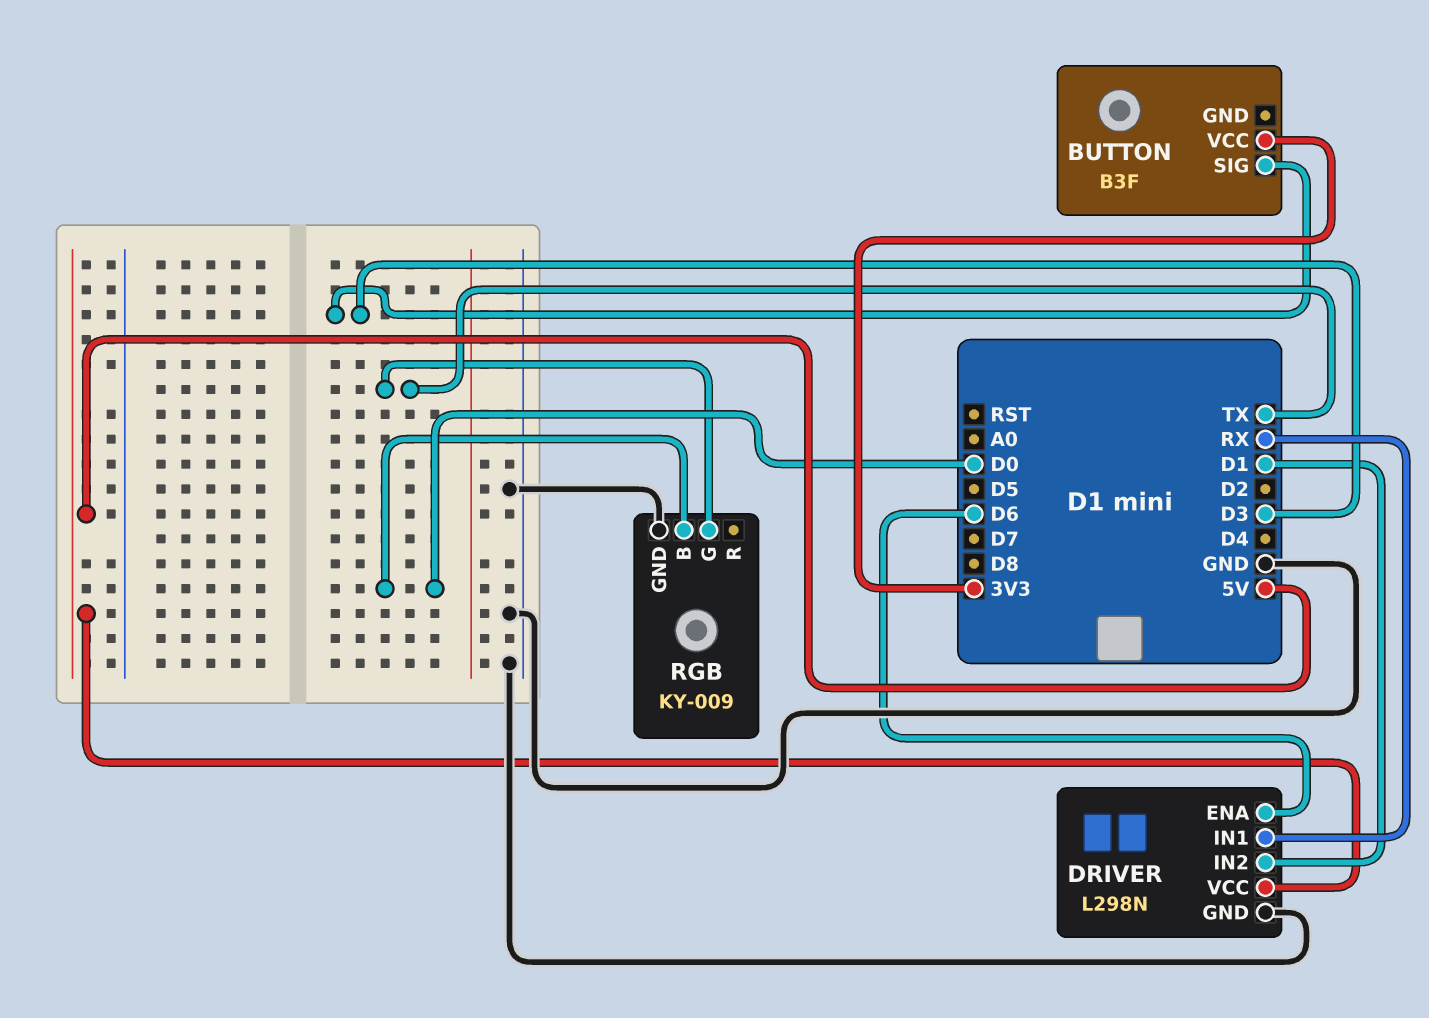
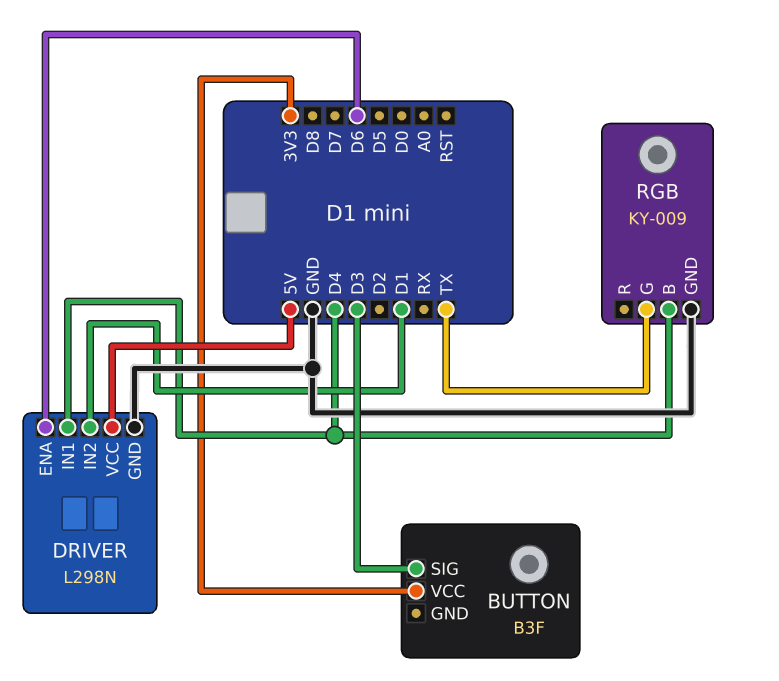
DRIVER pin IN1: RX -> D4
RGB pin B: D0 -> D4

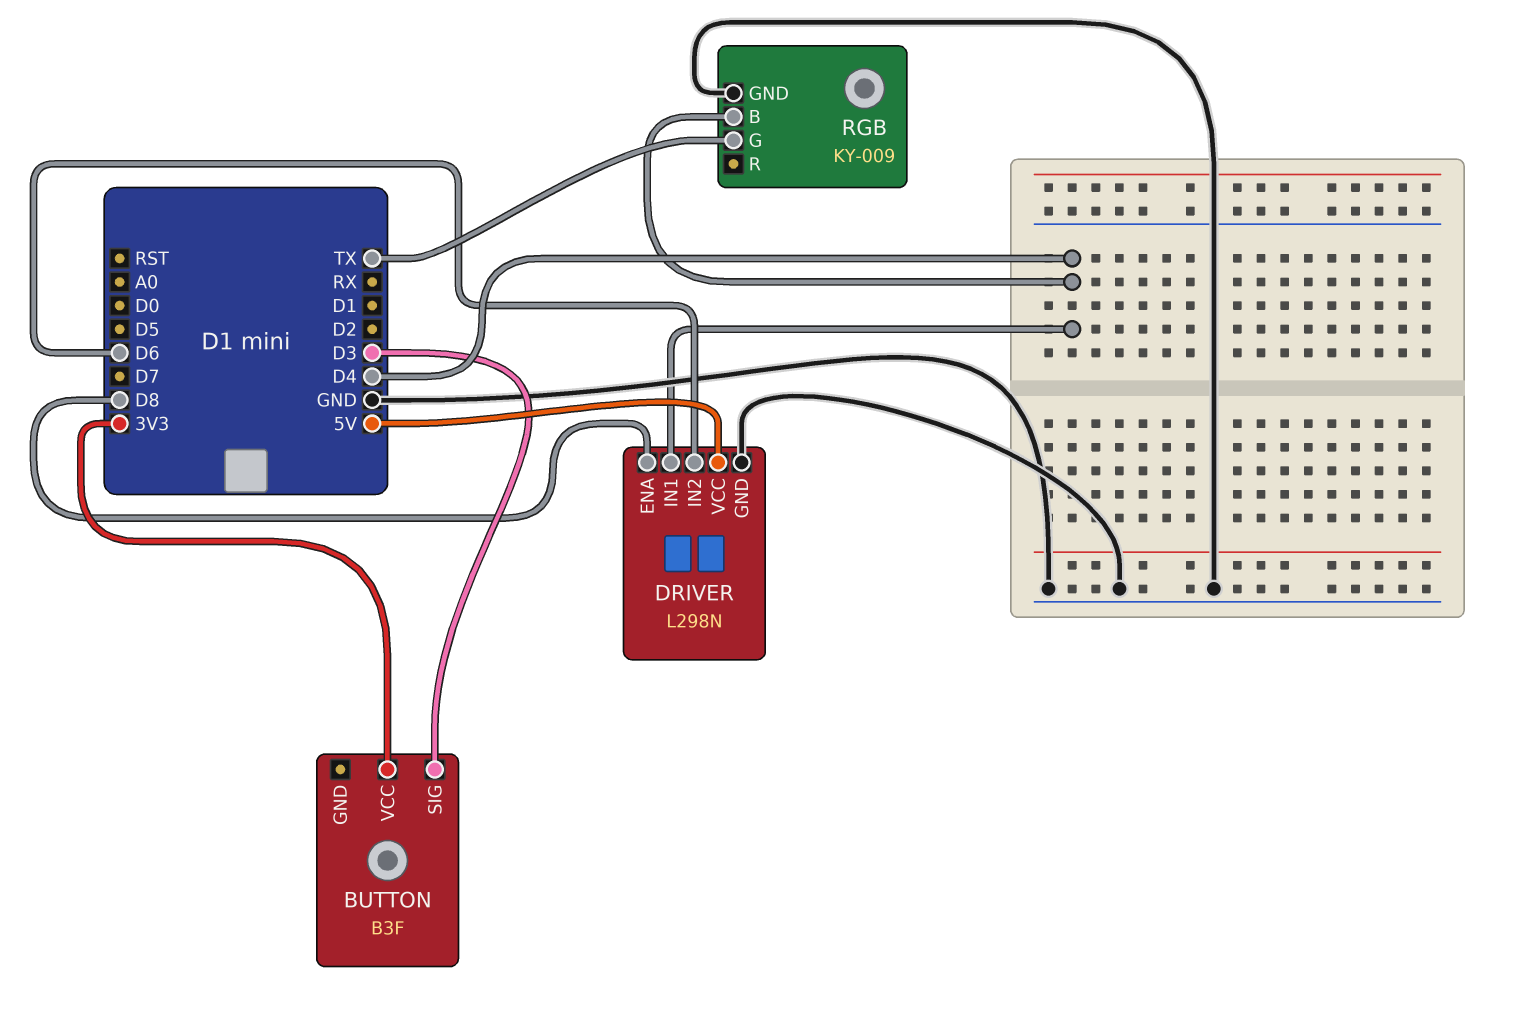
DRIVER pin ENA: D6 -> D8
DRIVER pin IN2: D1 -> D6

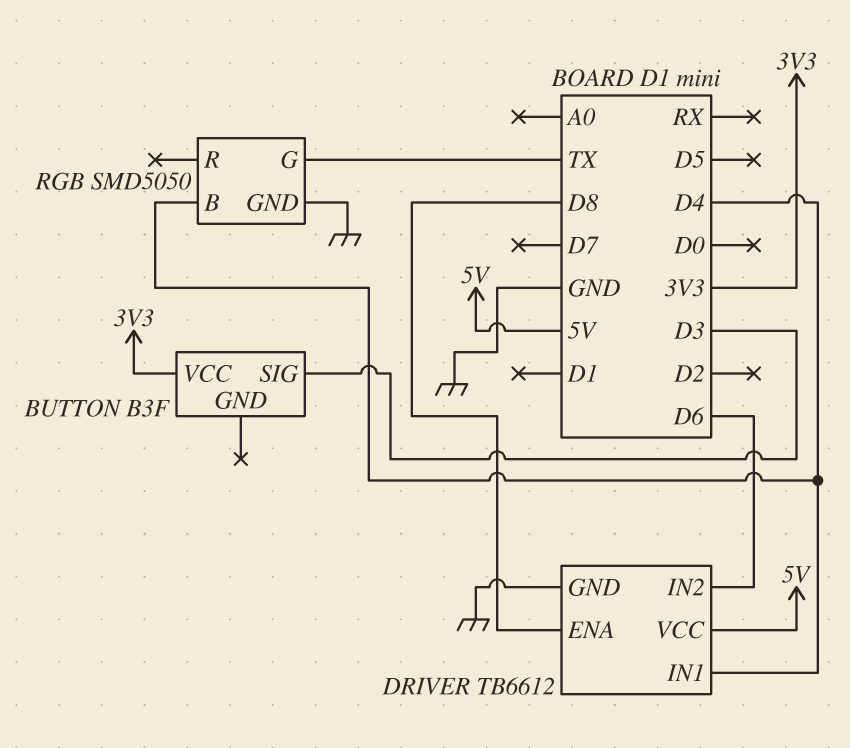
DRIVER: L298N -> TB6612
RGB: KY-009 -> SMD5050

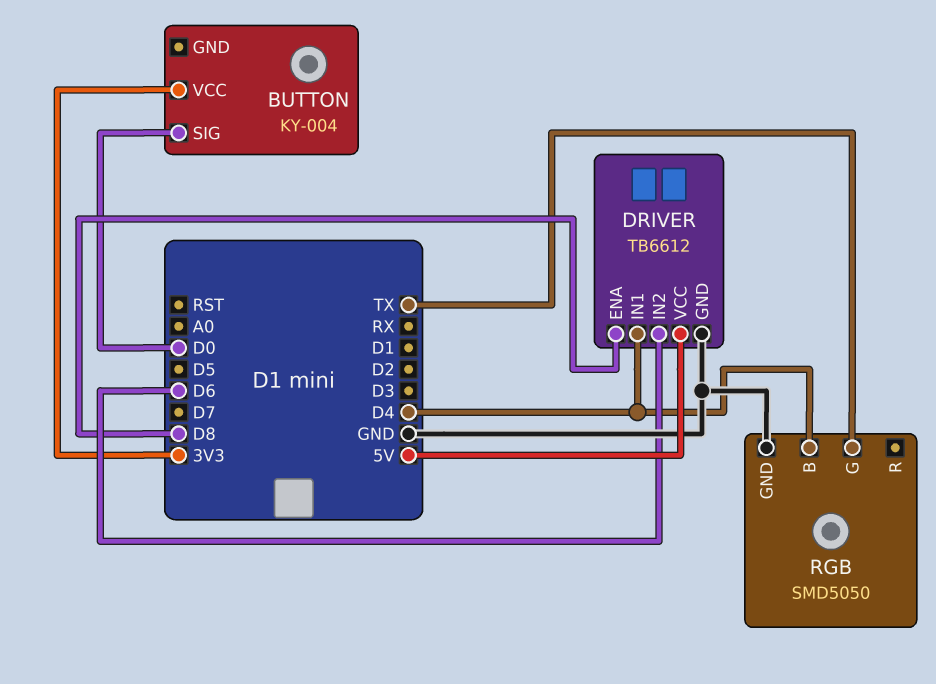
BUTTON: B3F -> KY-004
BUTTON pin SIG: D3 -> D0

